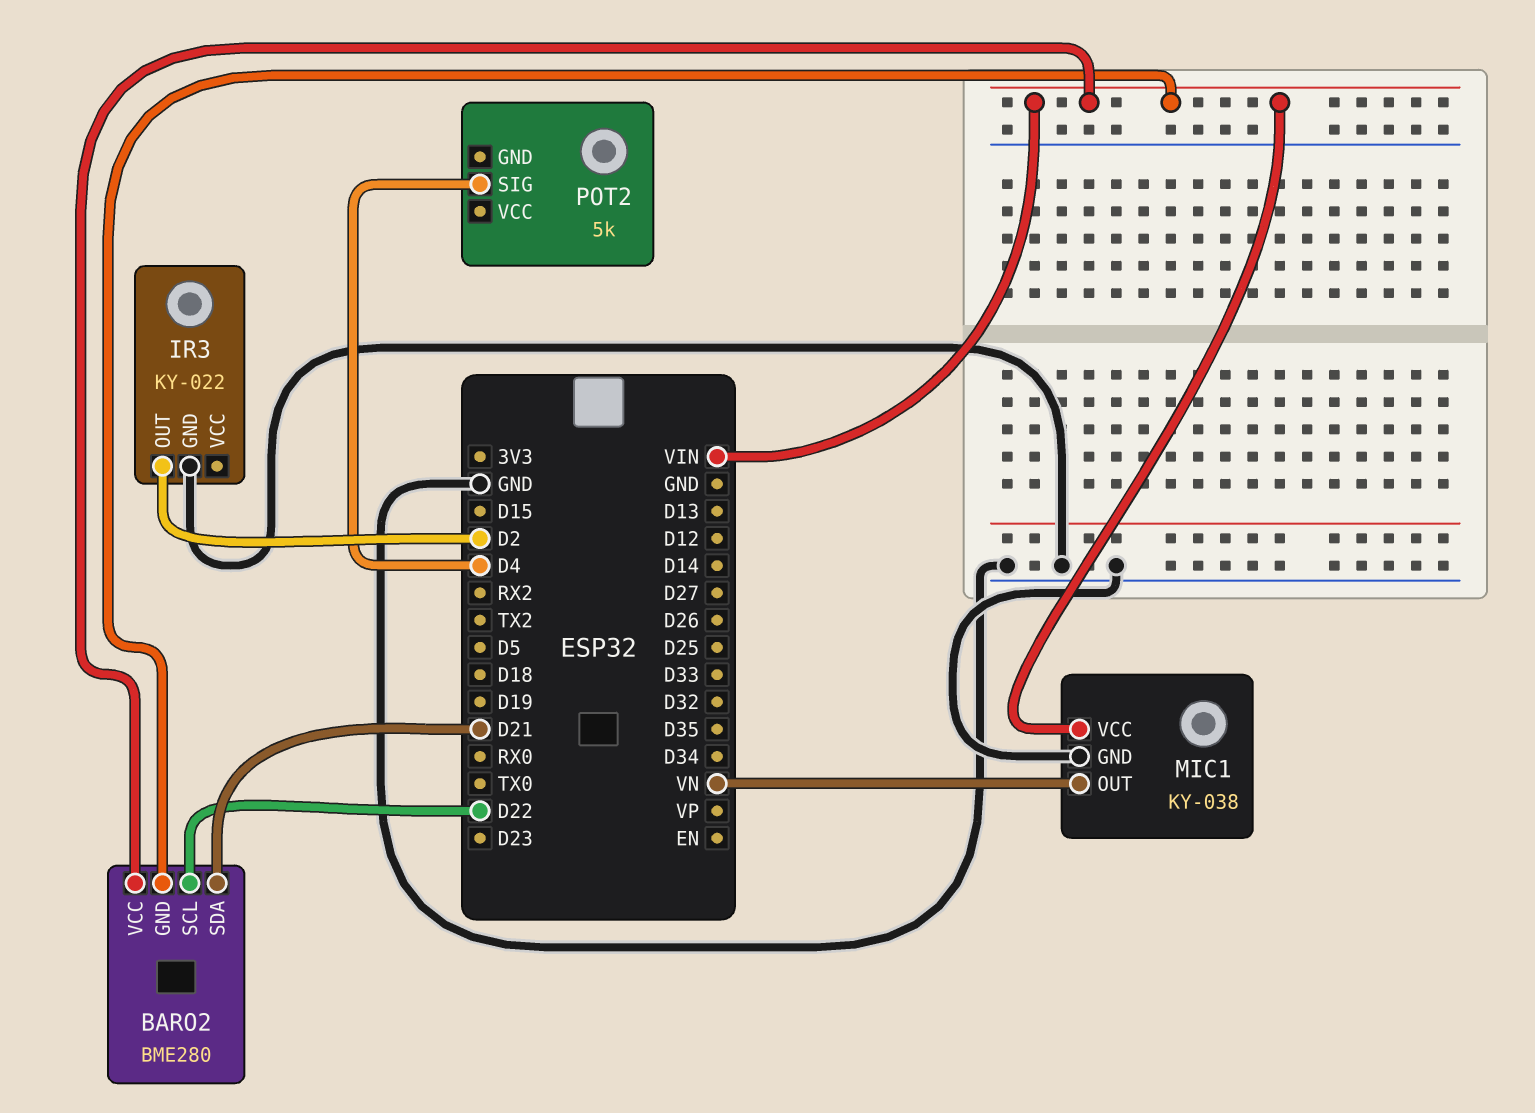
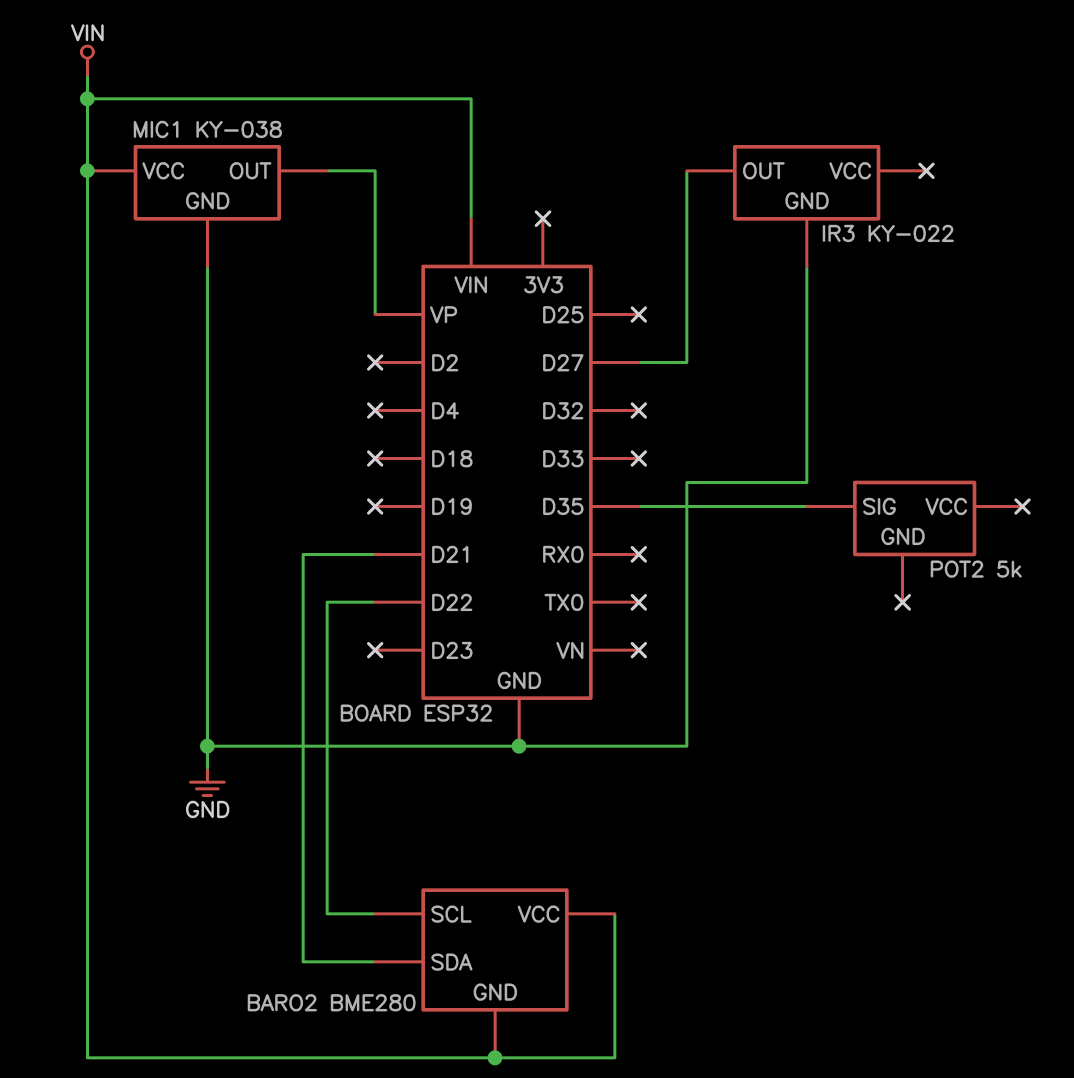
IR3 pin OUT: D2 -> D27
MIC1 pin OUT: VN -> VP
POT2 pin SIG: D4 -> D35

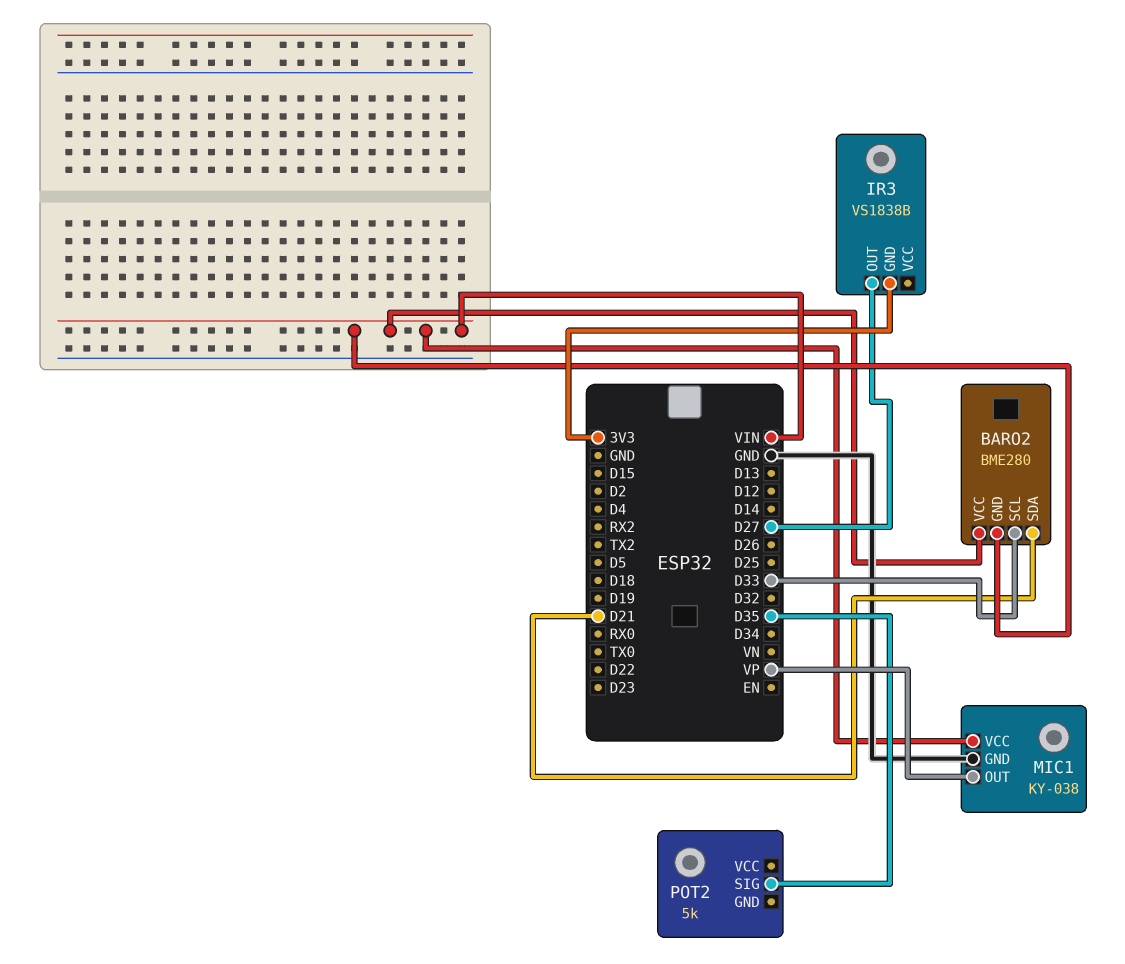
BARO2 pin SCL: D22 -> D33
IR3: KY-022 -> VS1838B
IR3 pin GND: GND -> 3V3

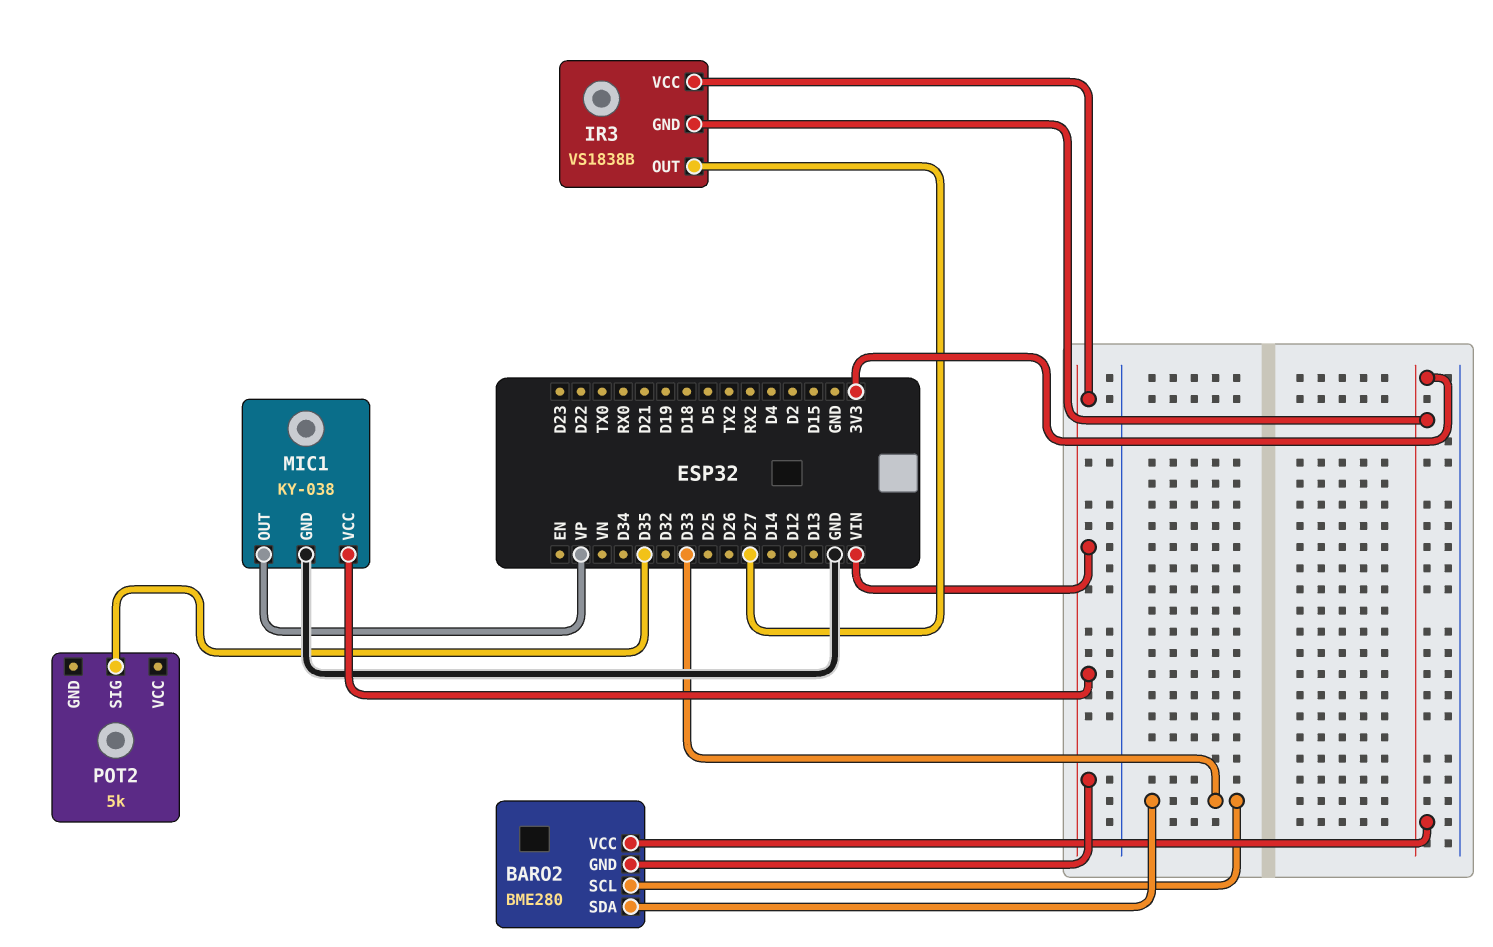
BARO2 pin SDA: D21 -> D33
BARO2 pin VCC: VIN -> 3V3
IR3 pin VCC: none -> VIN

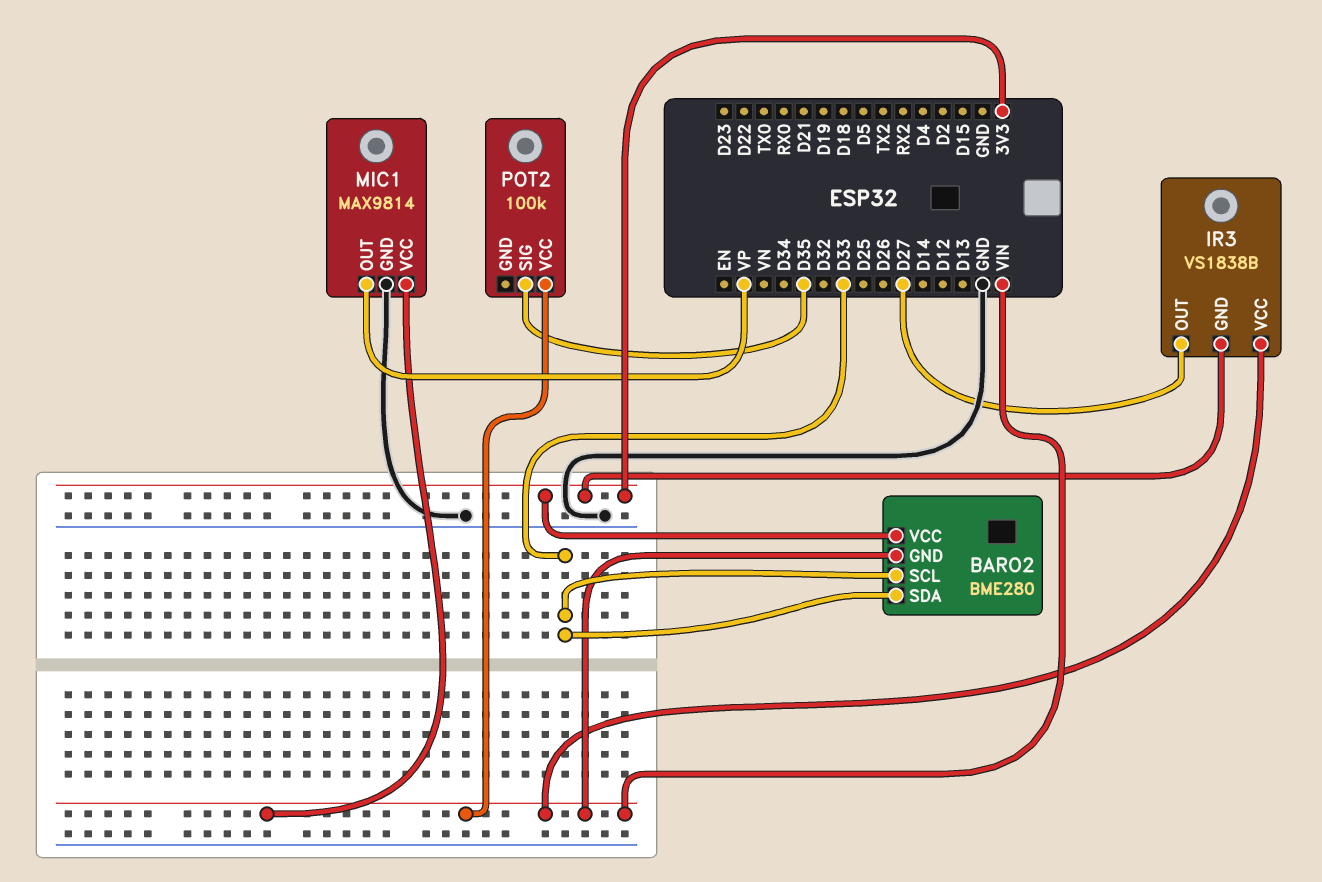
MIC1: KY-038 -> MAX9814
POT2: 5k -> 100k
POT2 pin VCC: none -> VIN

